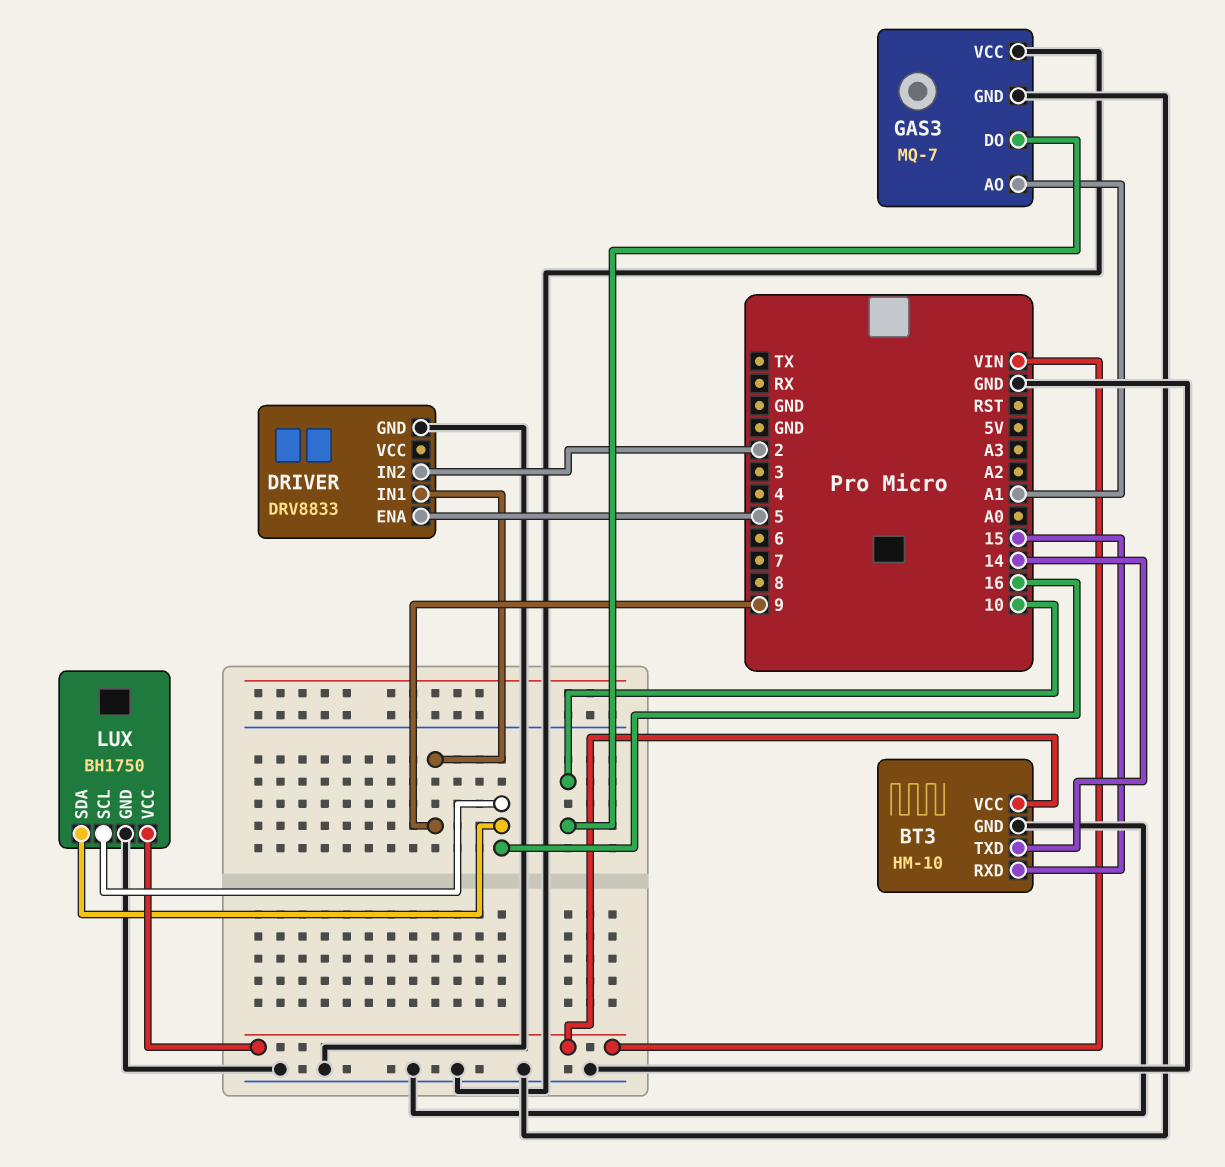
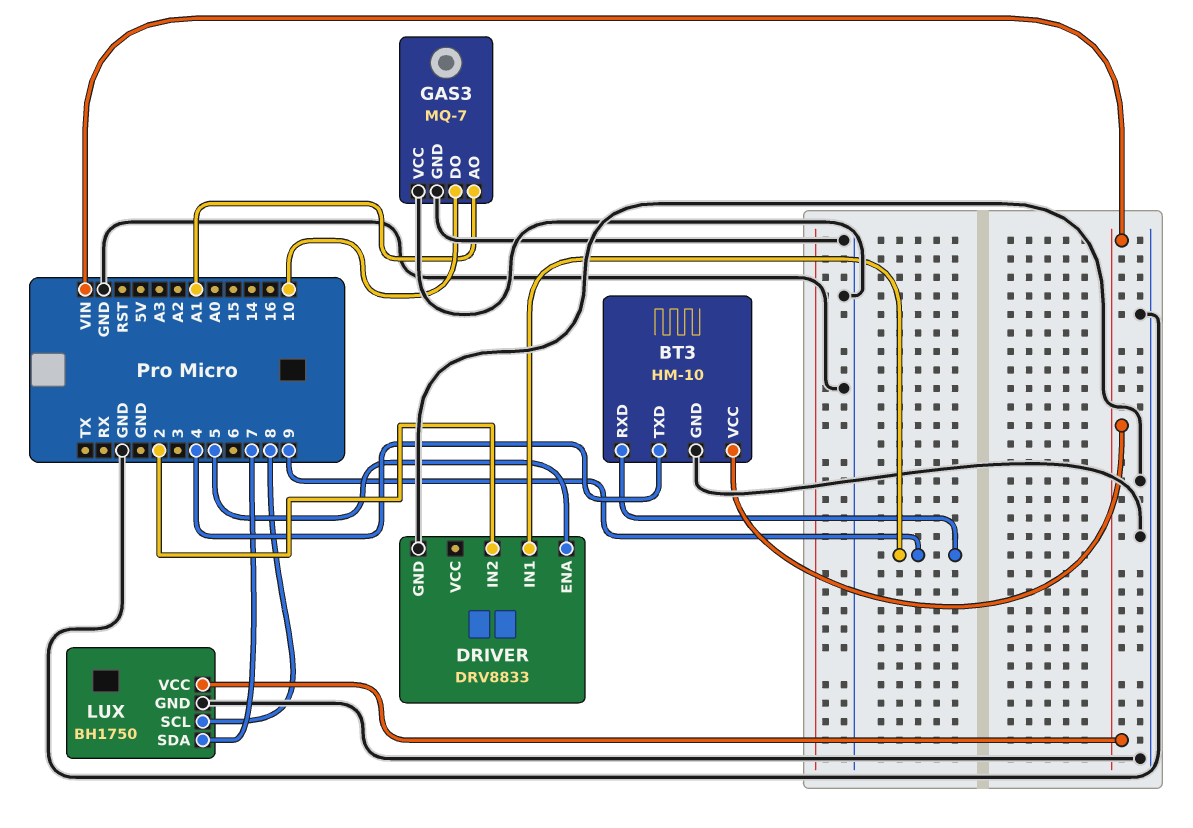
BT3 pin RXD: 15 -> 9
BT3 pin TXD: 14 -> 4
LUX pin SCL: 16 -> 8
LUX pin SDA: 16 -> 7

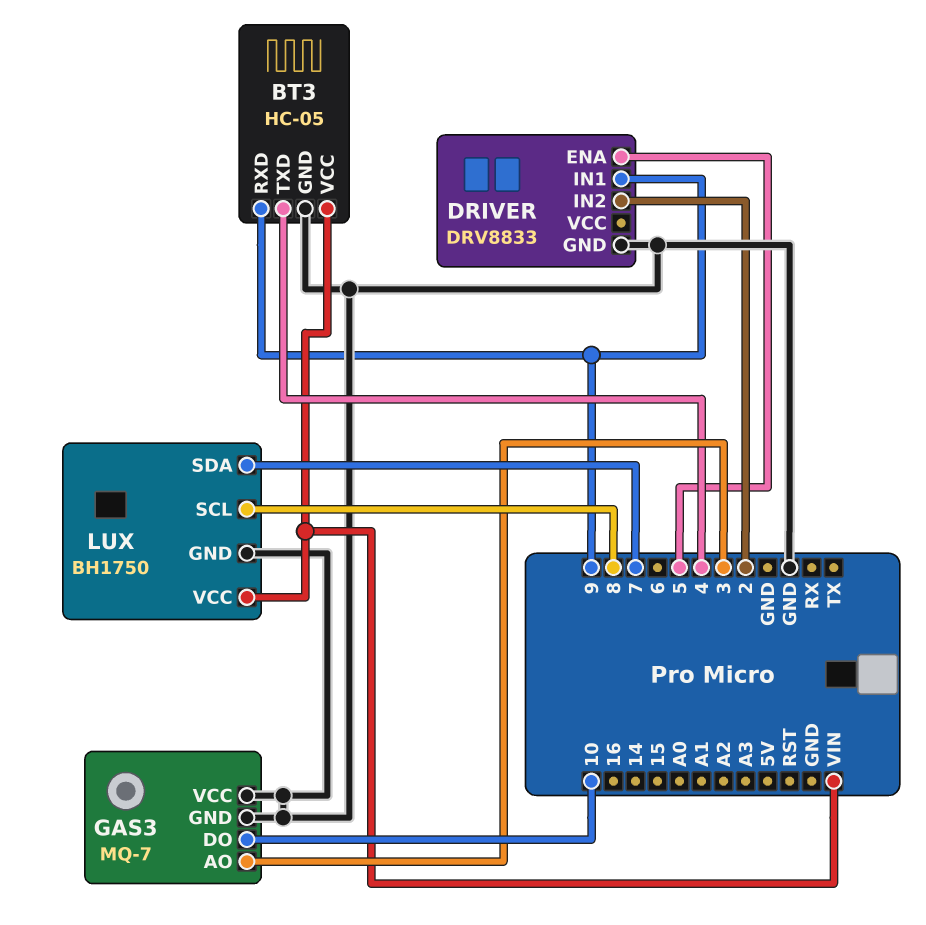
BT3: HM-10 -> HC-05
GAS3 pin AO: A1 -> 3

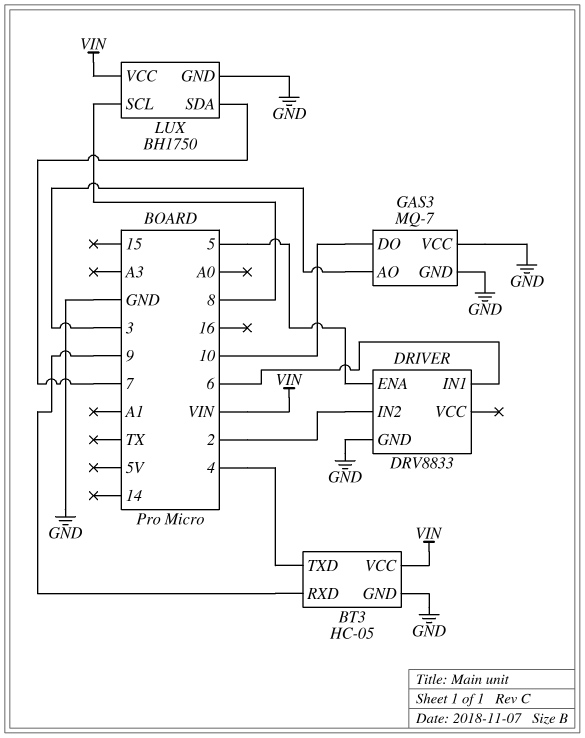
DRIVER pin IN1: 9 -> 6

